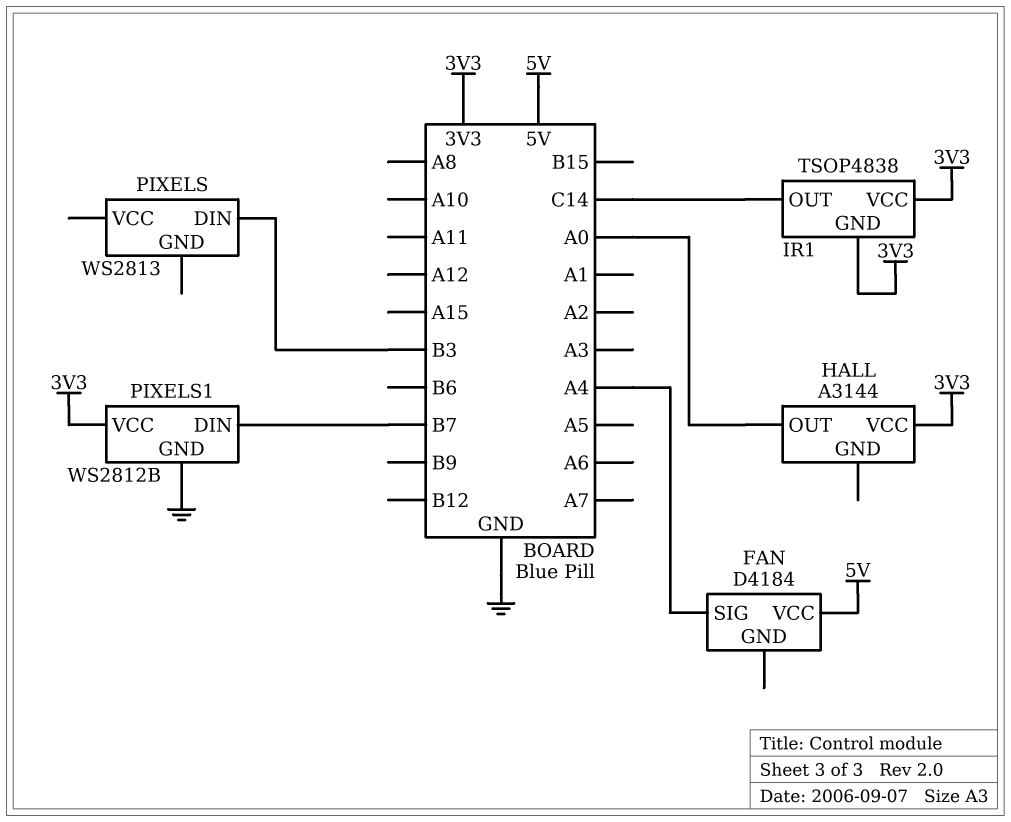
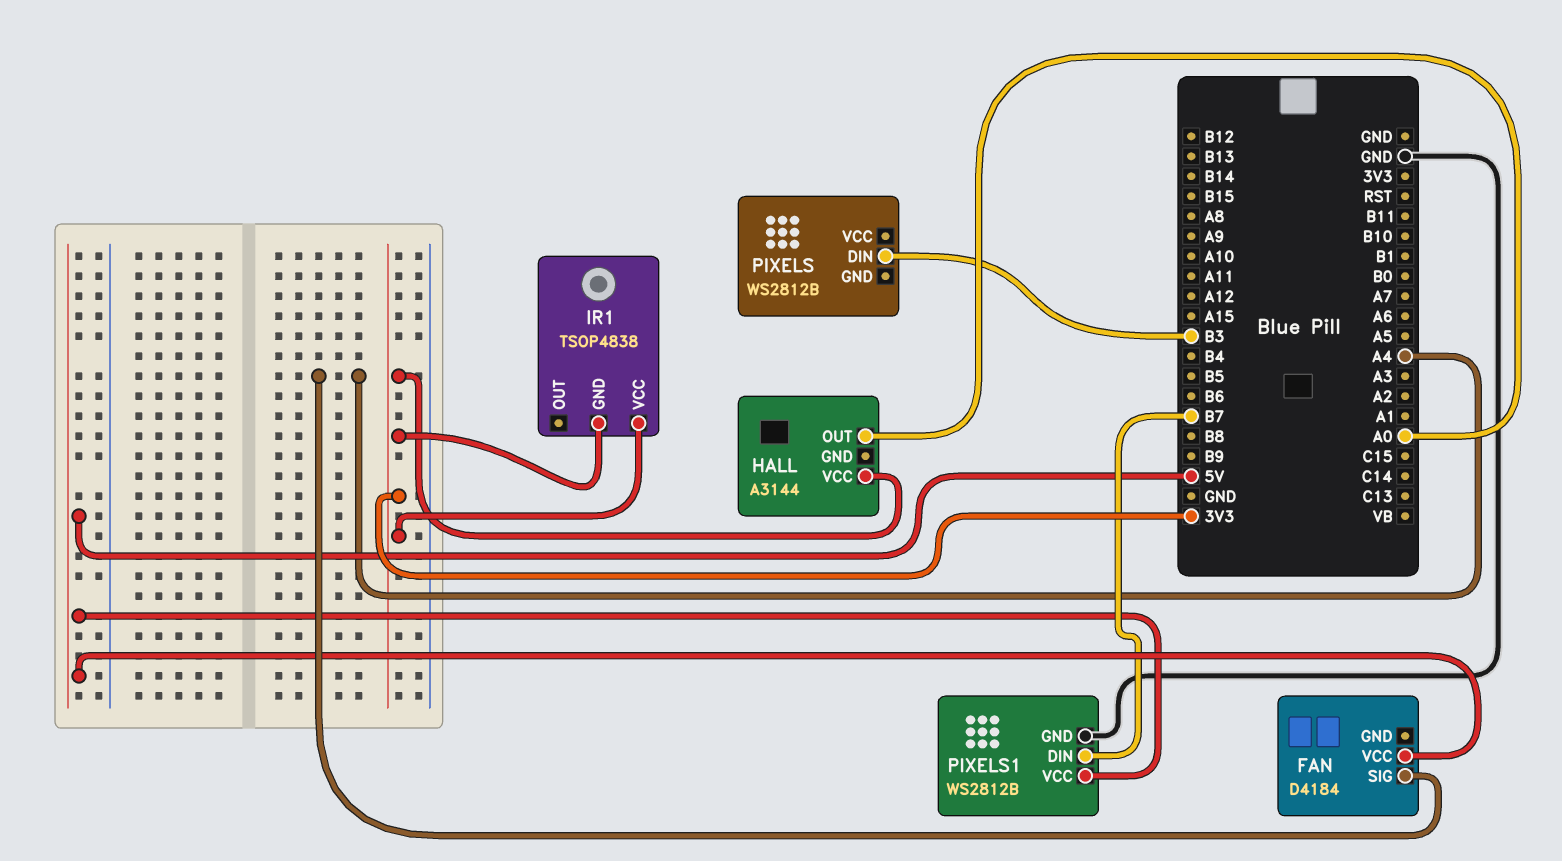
IR1 pin OUT: C14 -> none
PIXELS: WS2813 -> WS2812B
PIXELS1 pin VCC: 3V3 -> 5V

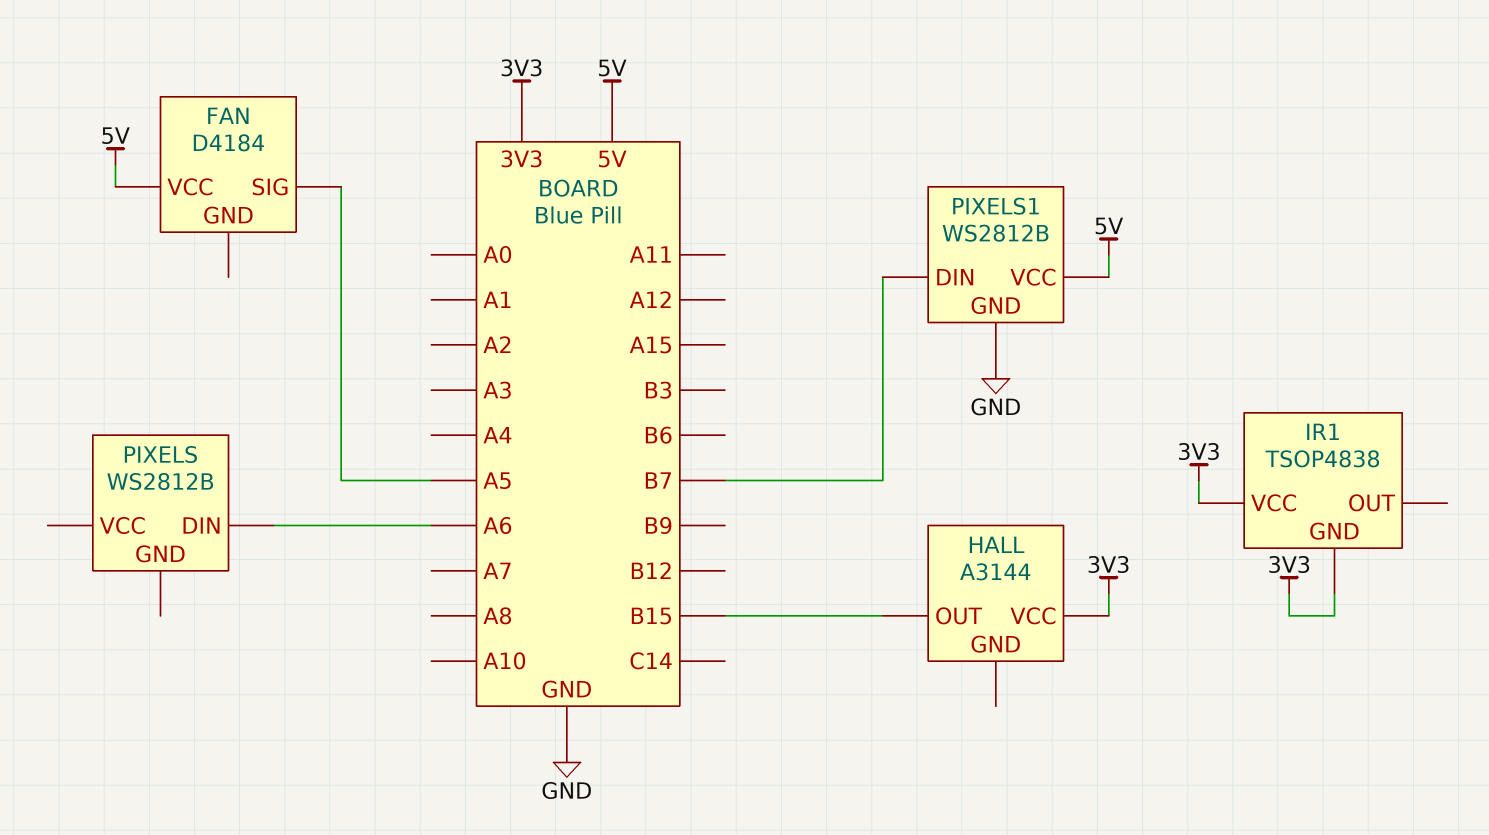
FAN pin SIG: A4 -> A5
HALL pin OUT: A0 -> B15
PIXELS pin DIN: B3 -> A6

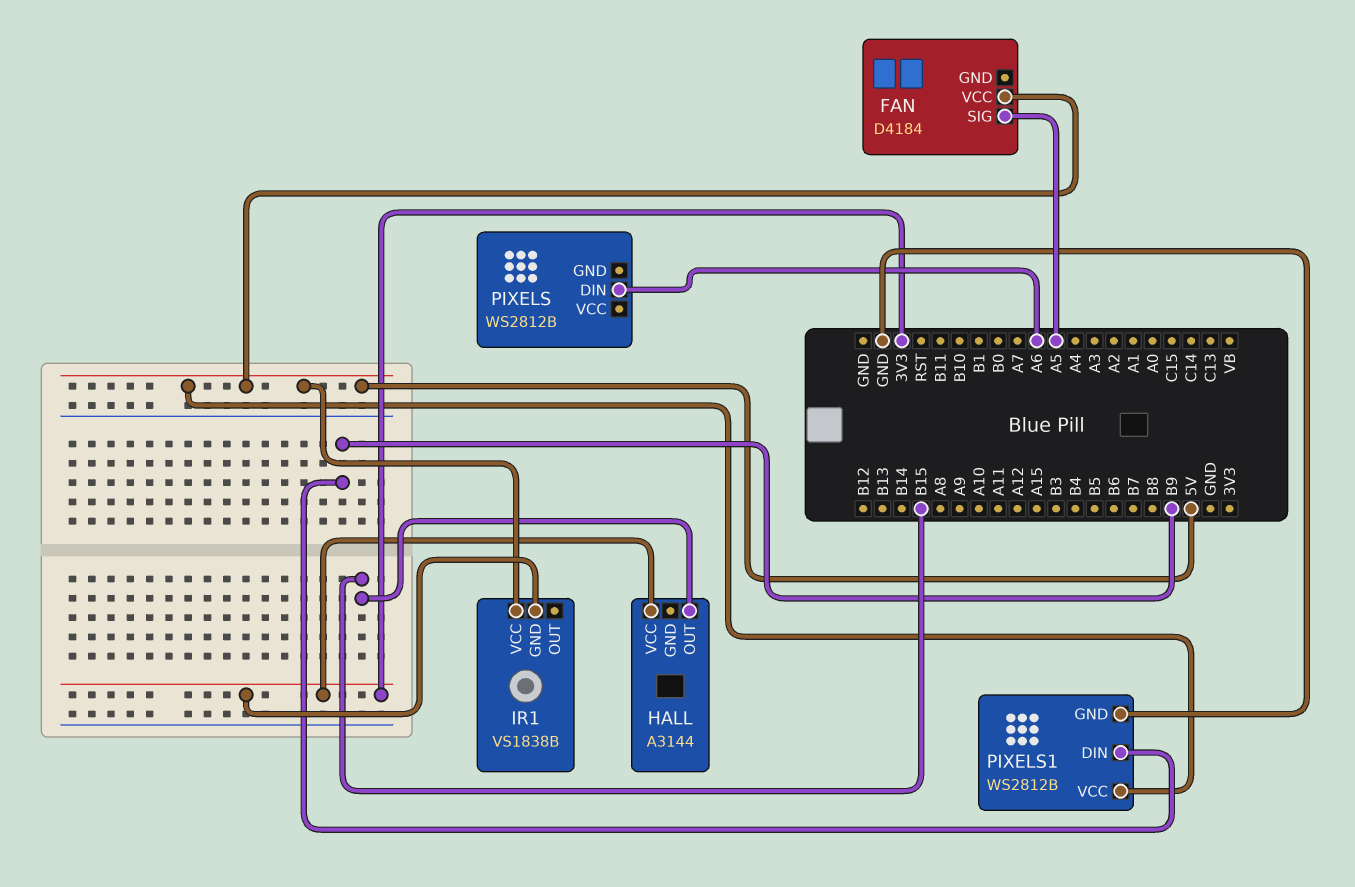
IR1: TSOP4838 -> VS1838B
IR1 pin VCC: 3V3 -> 5V
PIXELS1 pin DIN: B7 -> B9

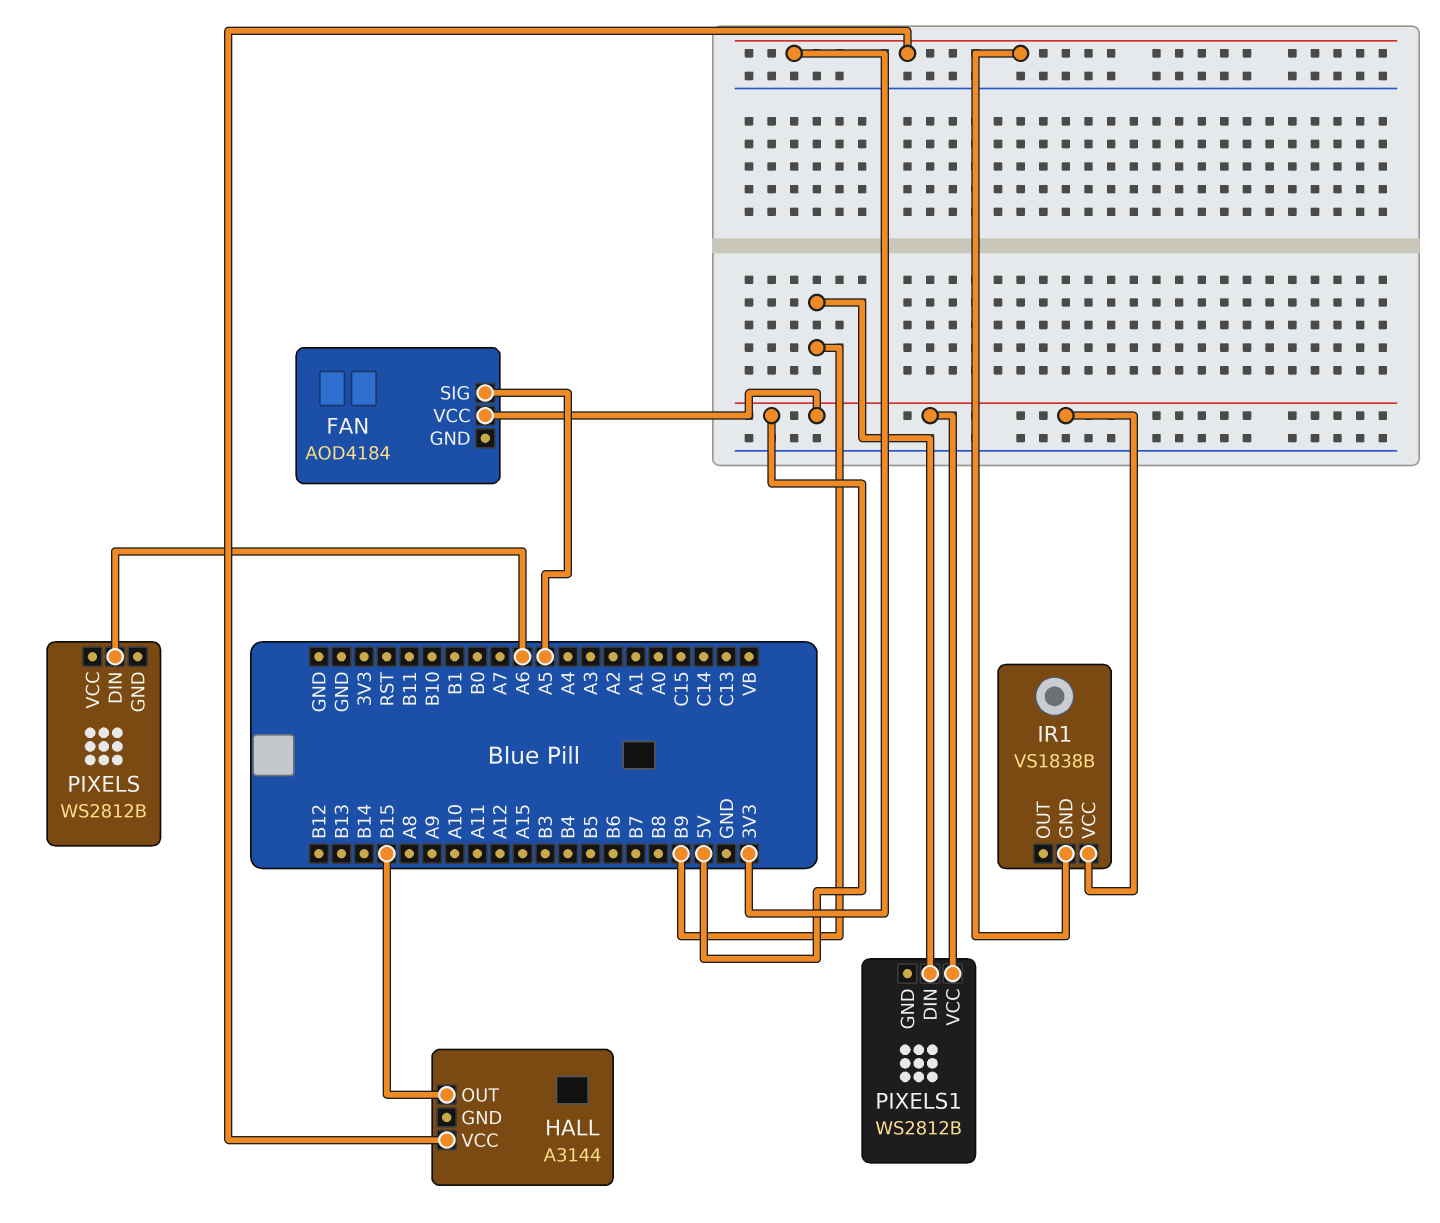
FAN: D4184 -> AOD4184
PIXELS1 pin GND: GND -> none

